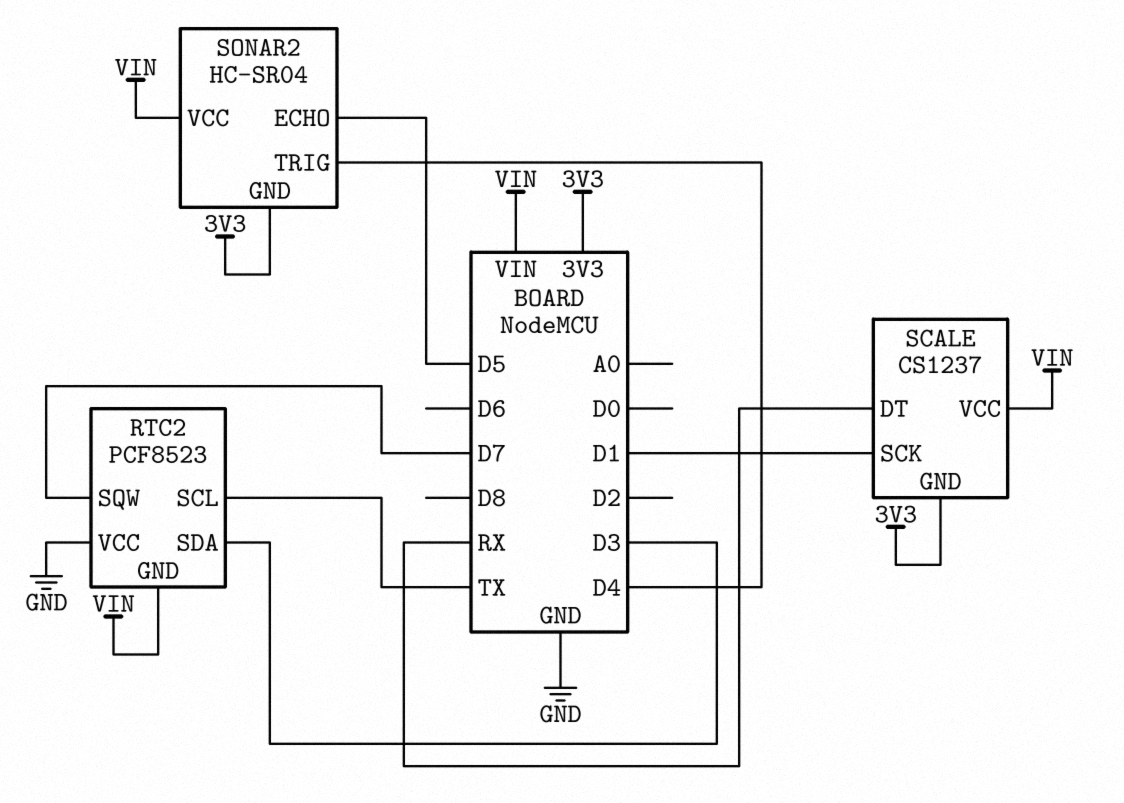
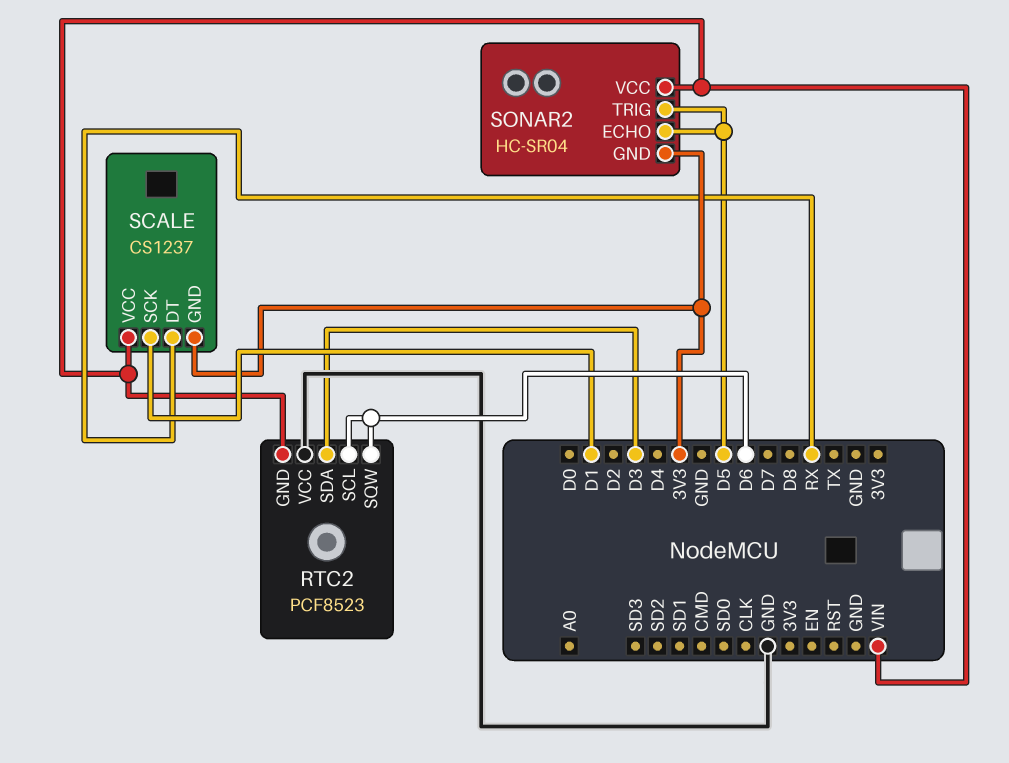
RTC2 pin SCL: TX -> D6
RTC2 pin SQW: D7 -> D6
SONAR2 pin TRIG: D4 -> D5

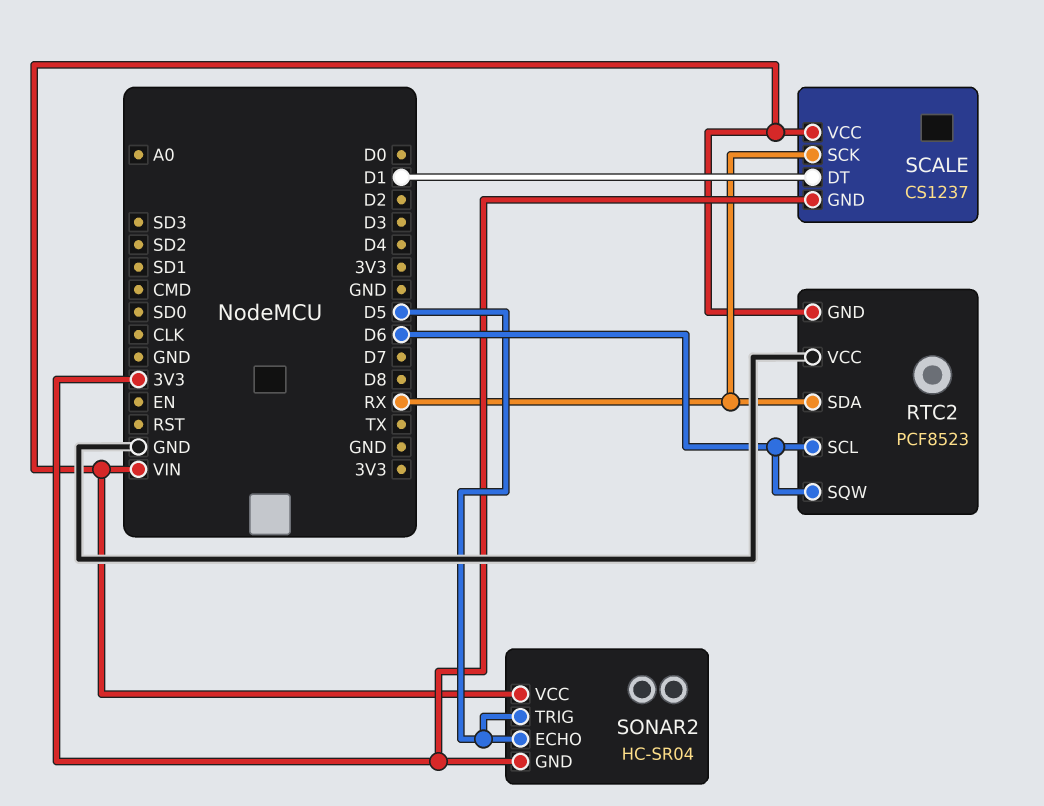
RTC2 pin SDA: D3 -> RX
SCALE pin DT: RX -> D1
SCALE pin SCK: D1 -> RX

